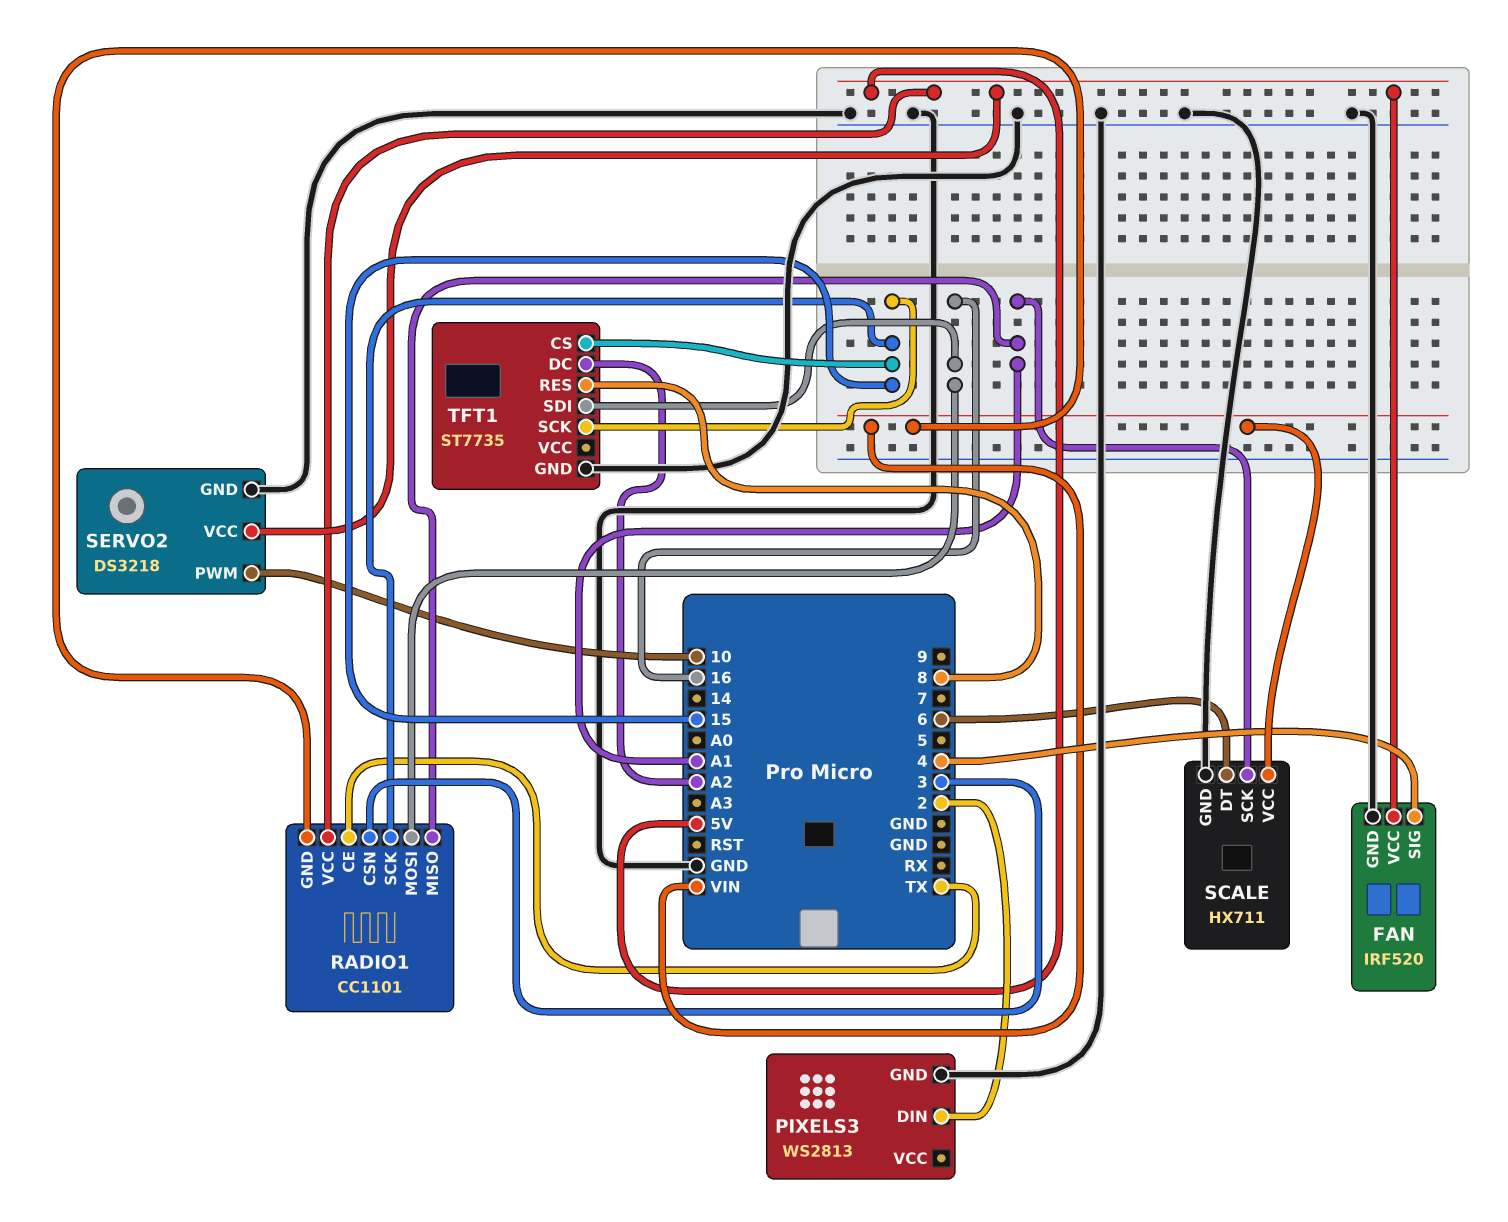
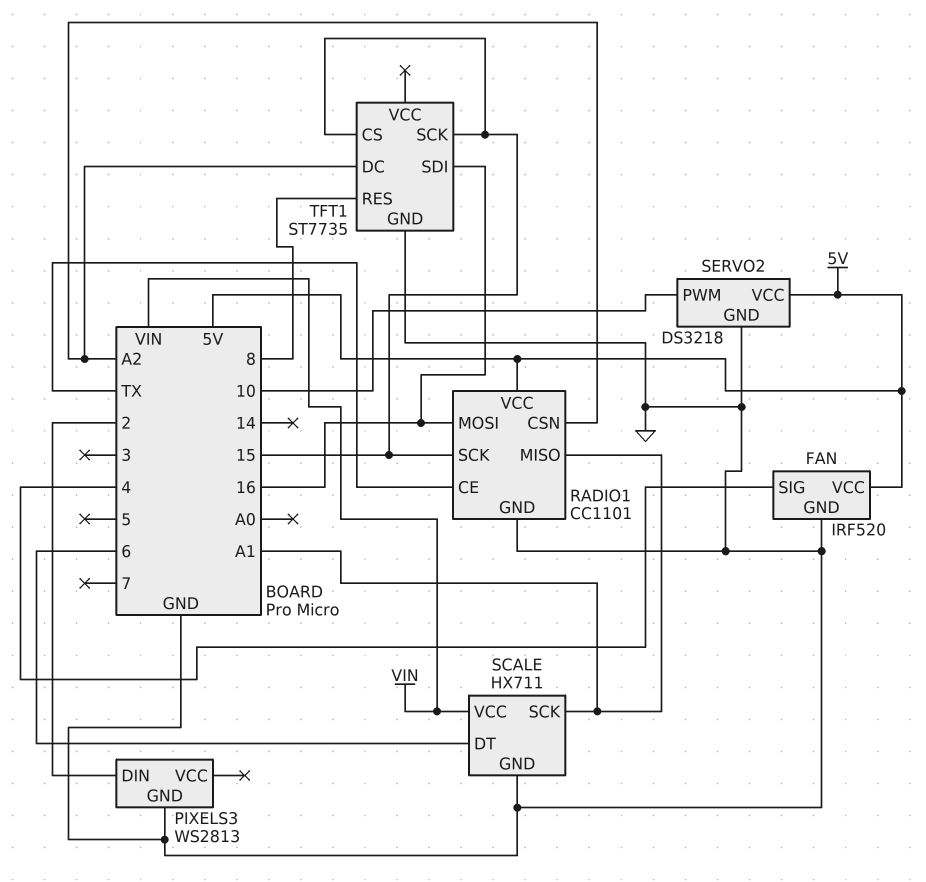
RADIO1 pin CSN: 3 -> A2
RADIO1 pin GND: VIN -> GND

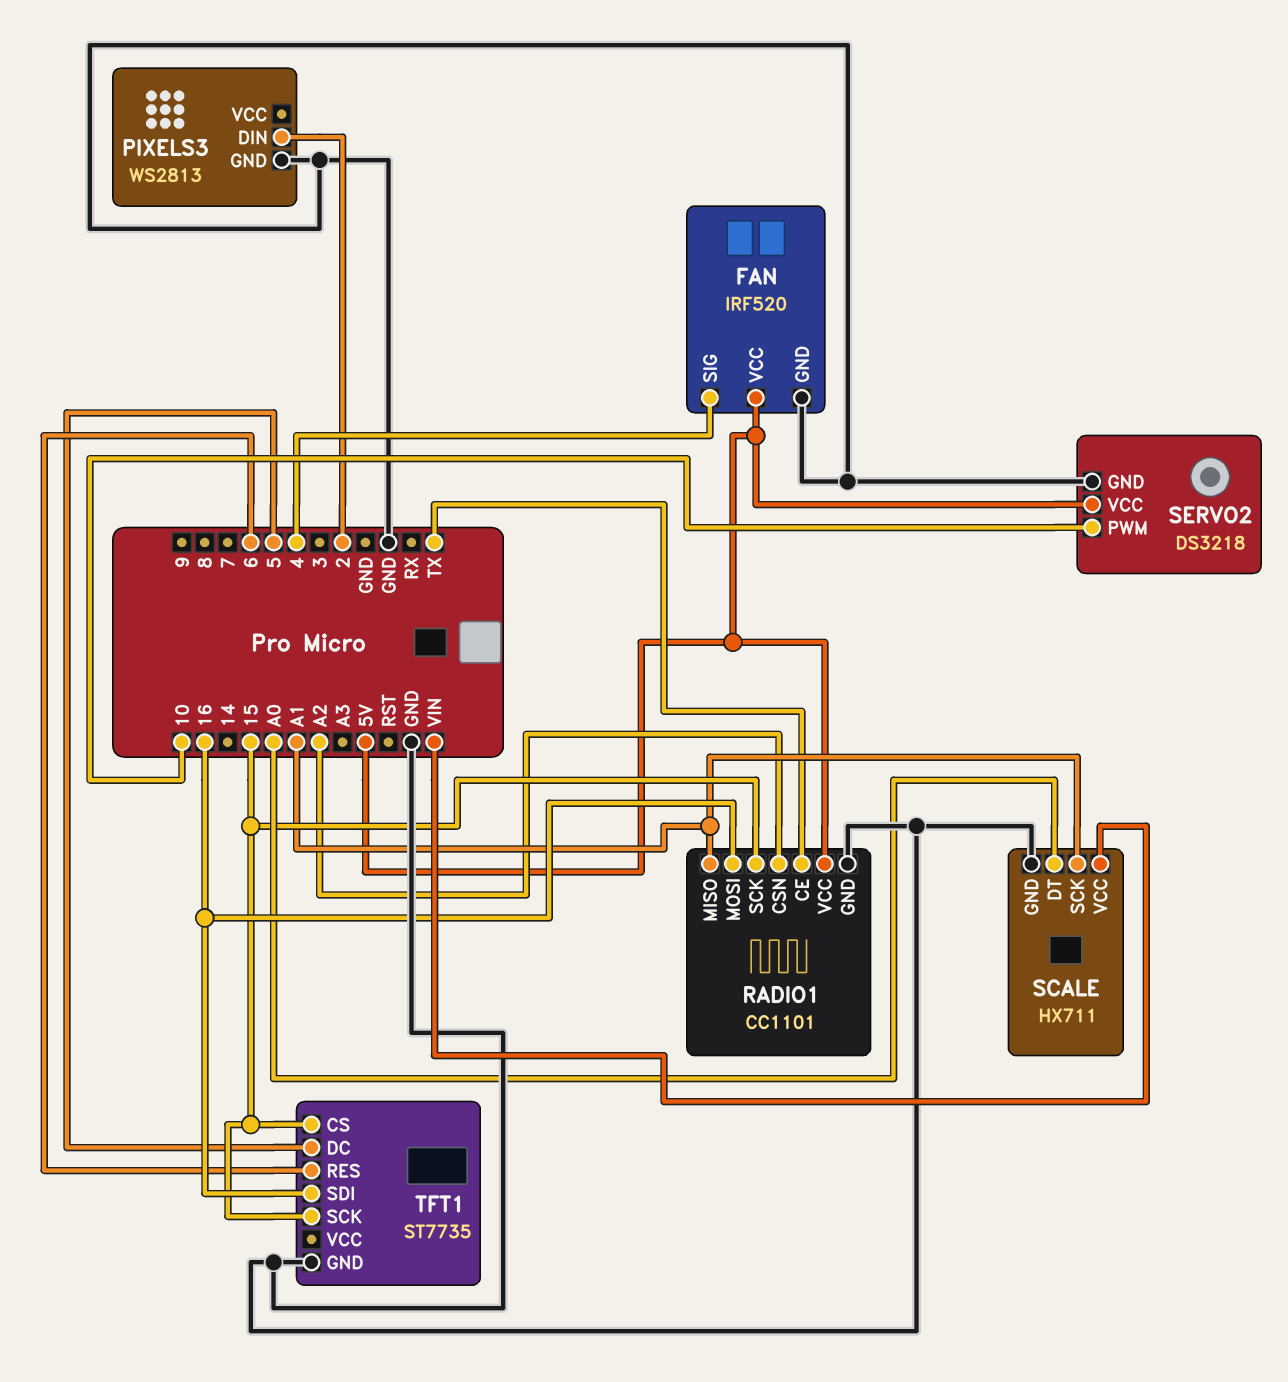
SCALE pin DT: 6 -> A0
TFT1 pin DC: A2 -> 5
TFT1 pin RES: 8 -> 6

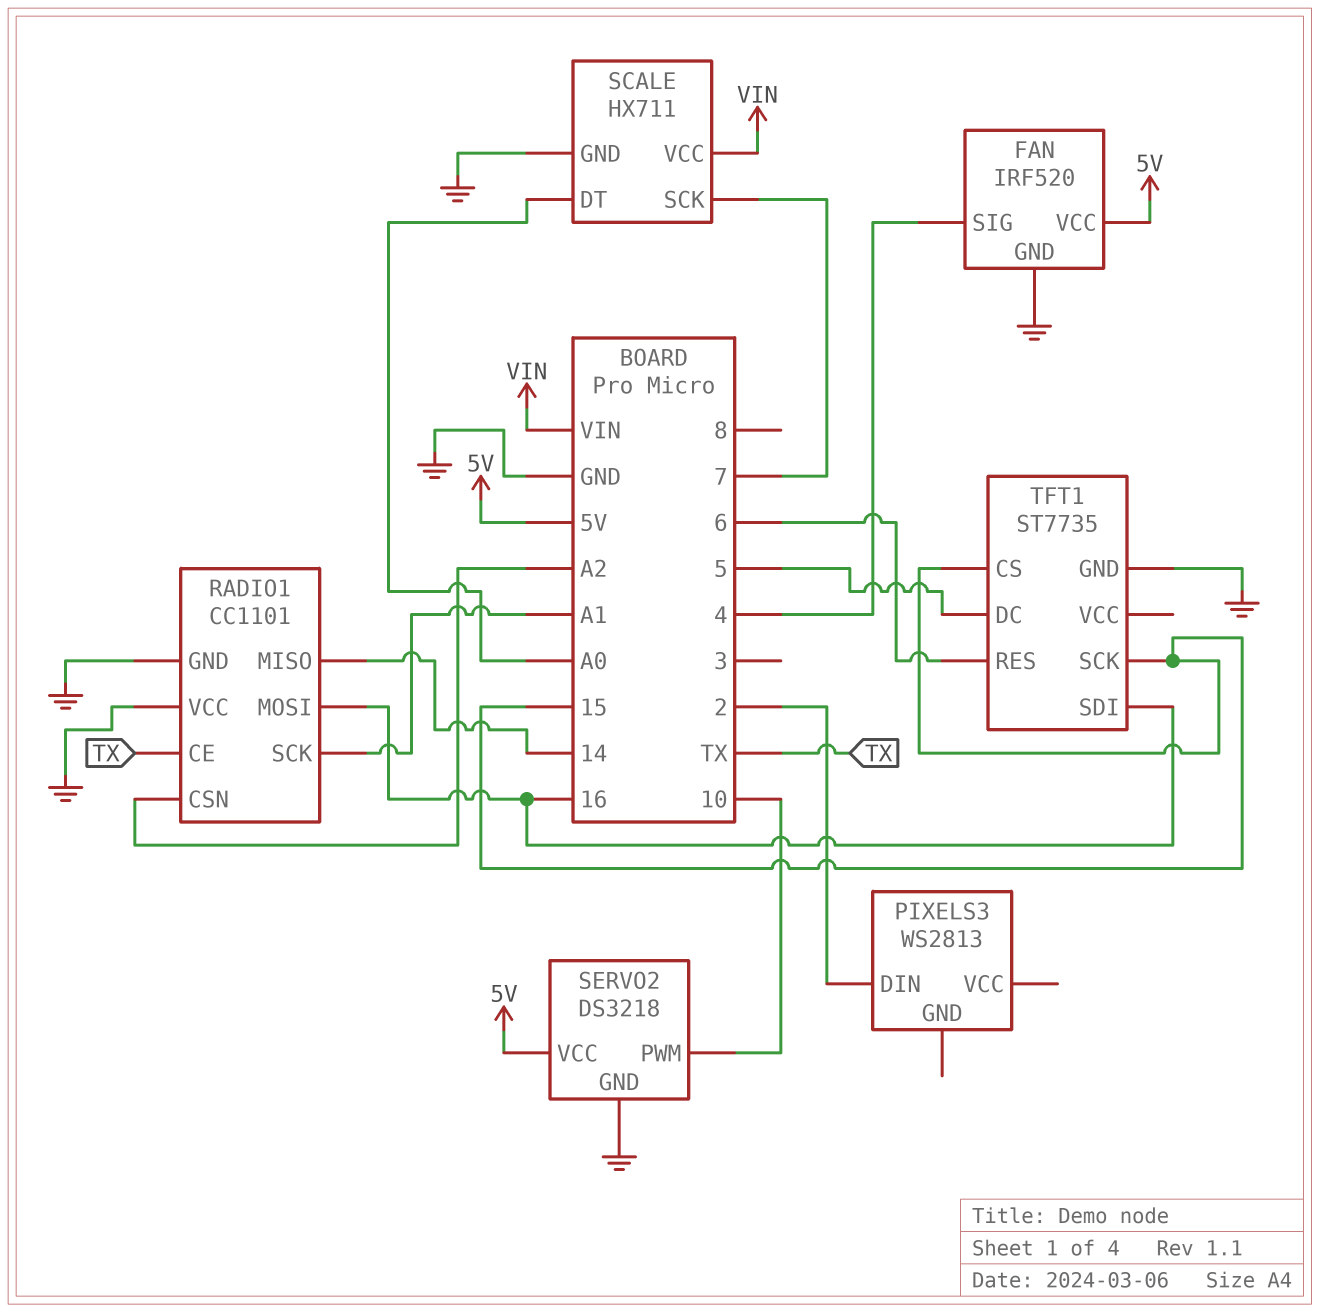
PIXELS3 pin GND: GND -> none
RADIO1 pin MISO: A1 -> 14
RADIO1 pin SCK: 15 -> A1
RADIO1 pin VCC: 5V -> GND
SCALE pin SCK: A1 -> 7

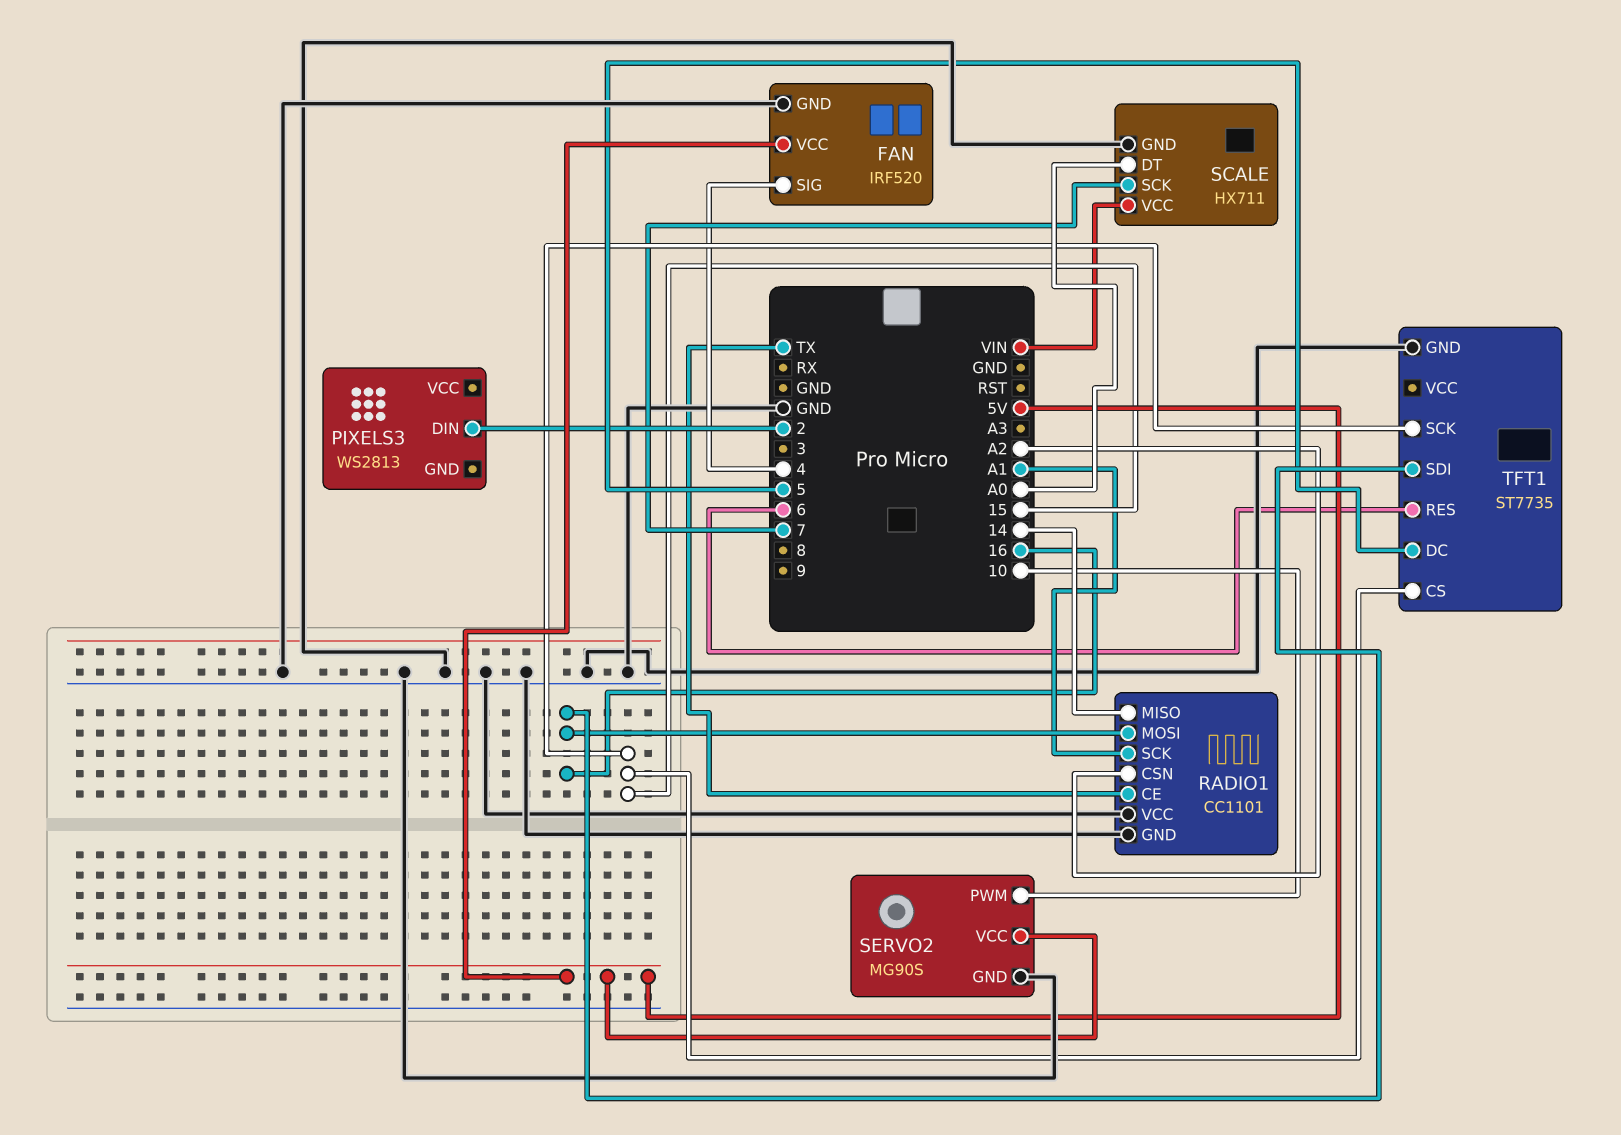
SERVO2: DS3218 -> MG90S

